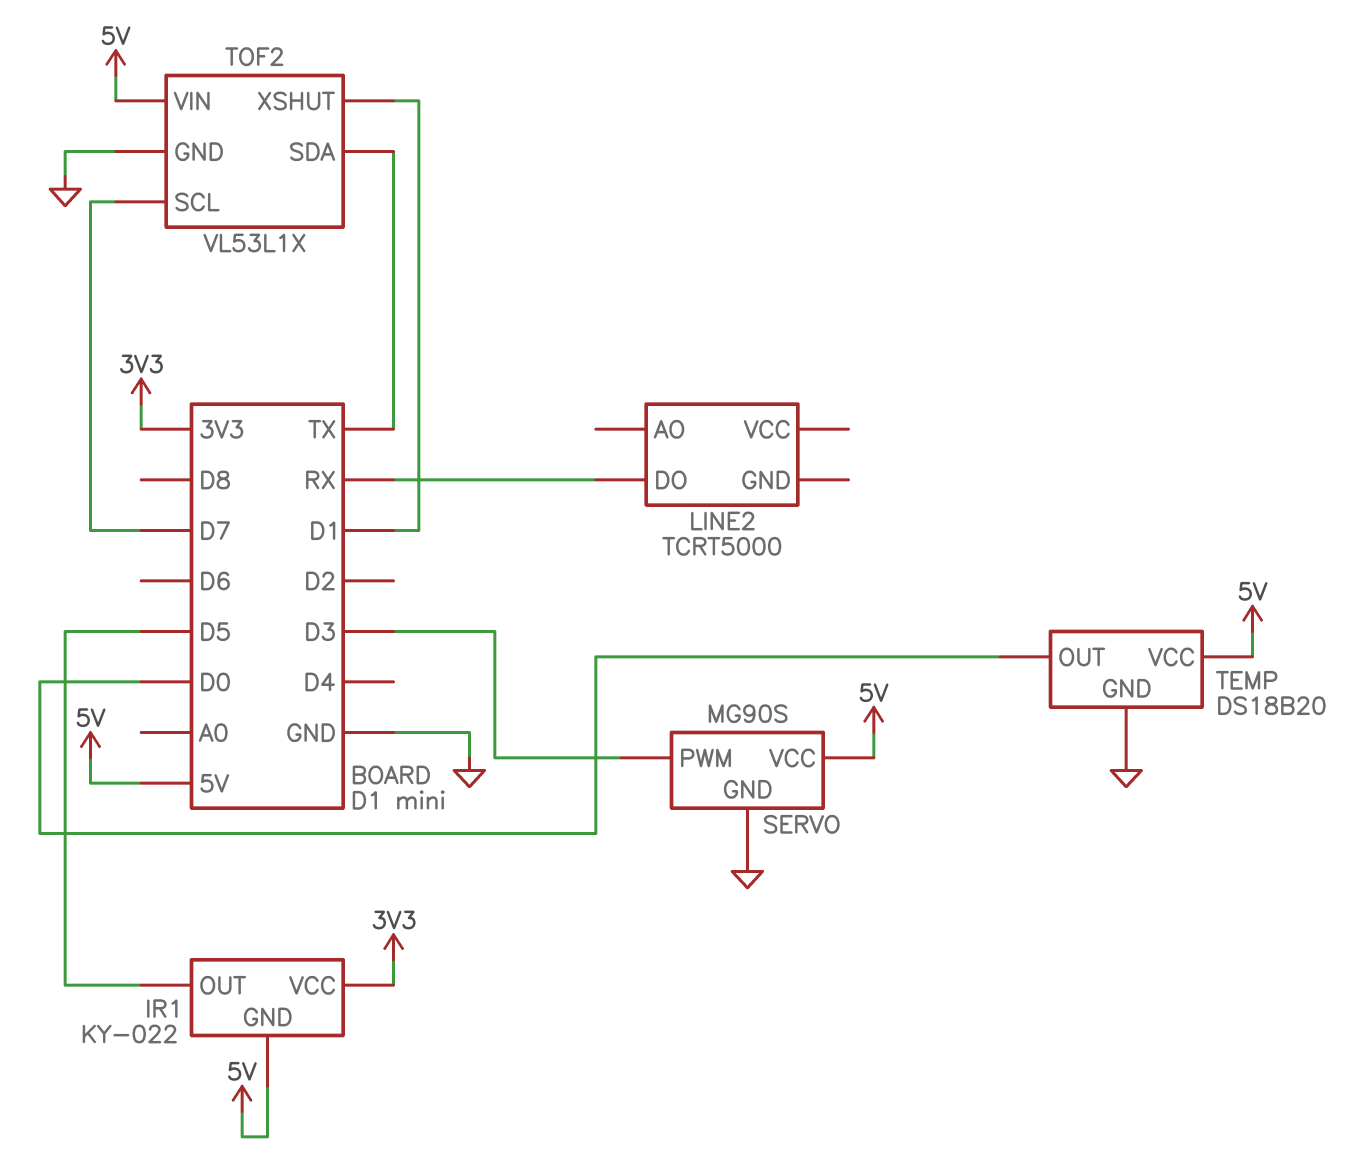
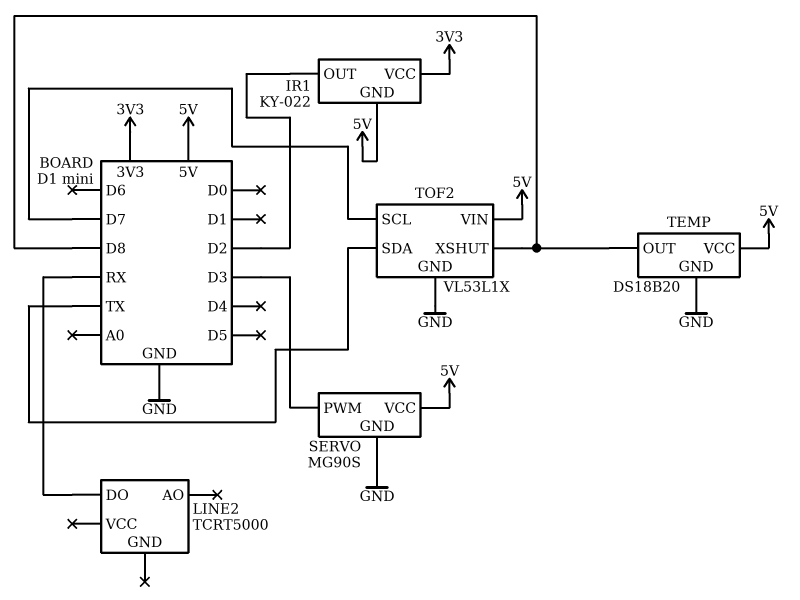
IR1 pin OUT: D5 -> D2
TEMP pin OUT: D0 -> D8
TOF2 pin XSHUT: D1 -> D8

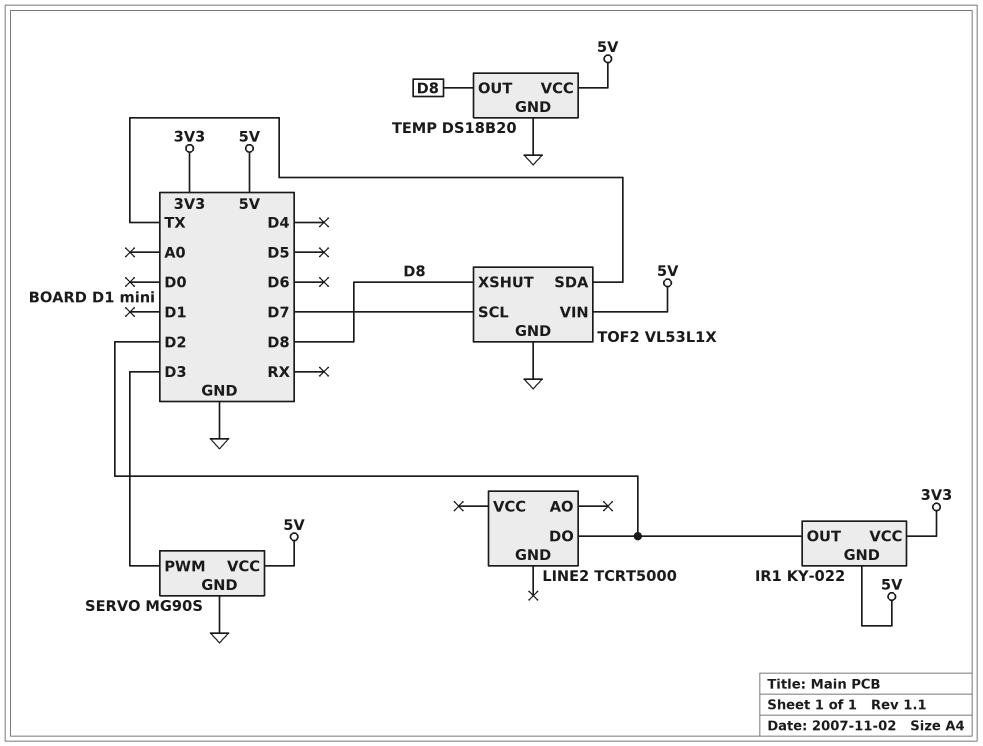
LINE2 pin DO: RX -> D2

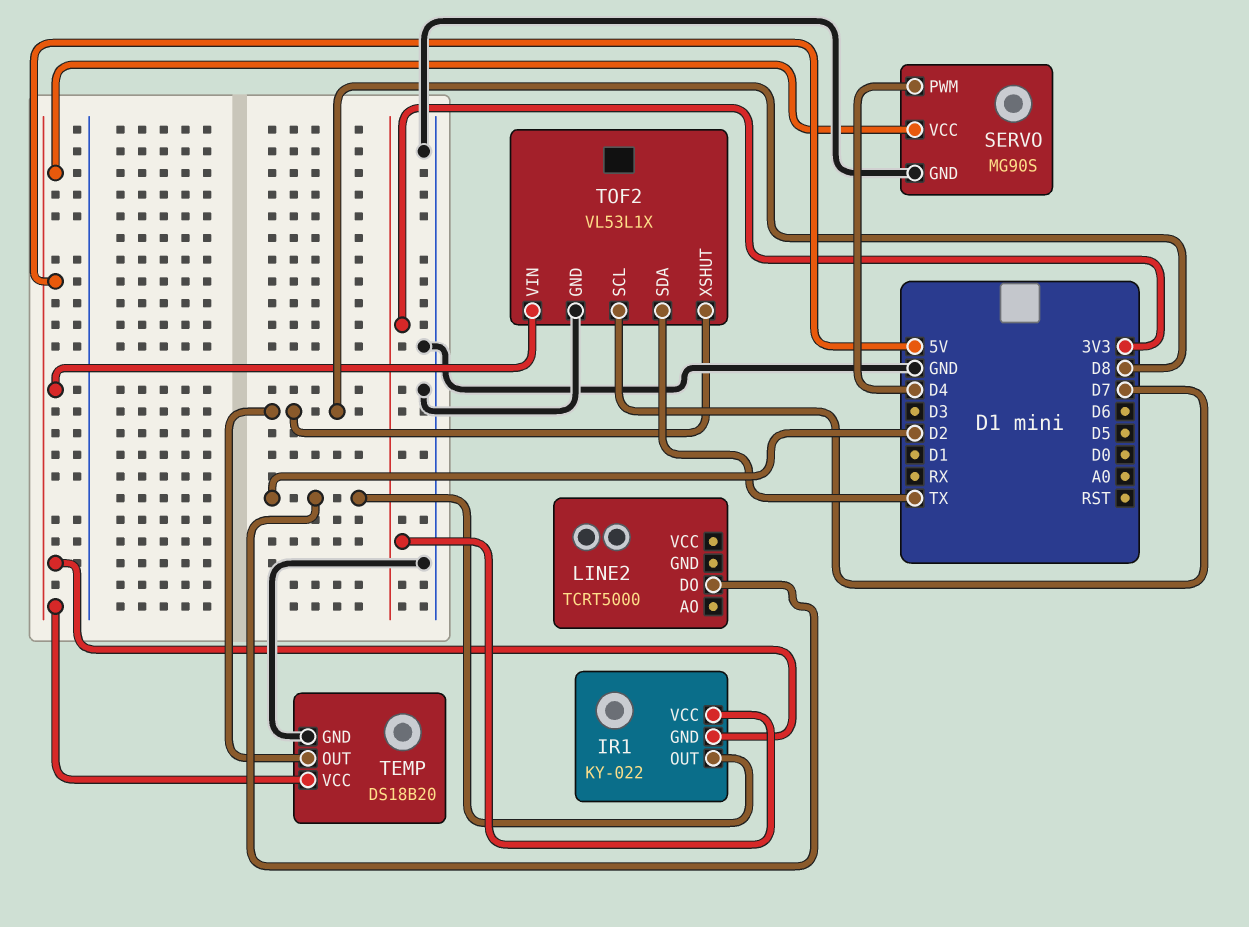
SERVO pin PWM: D3 -> D4

